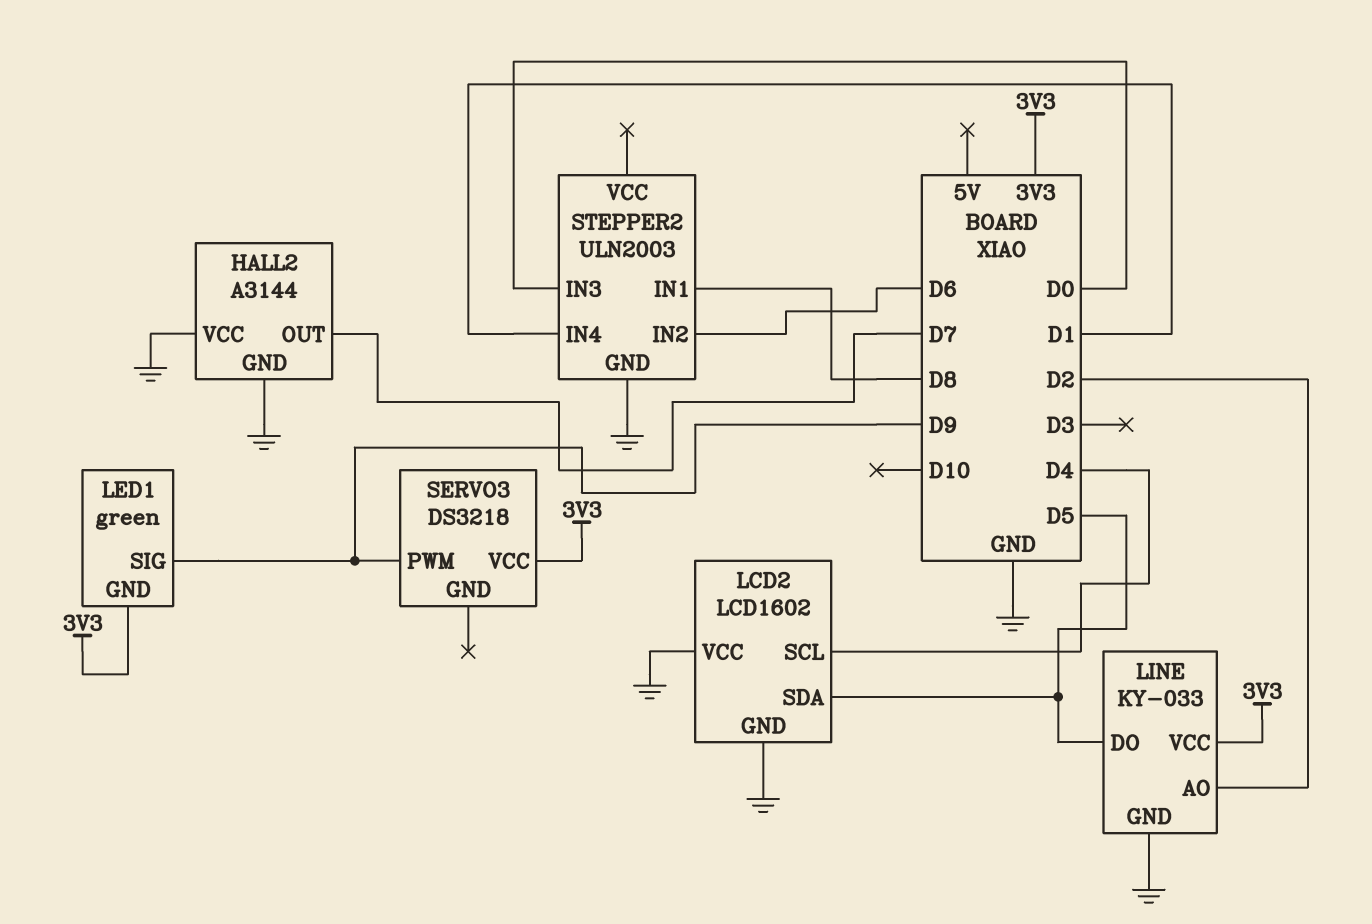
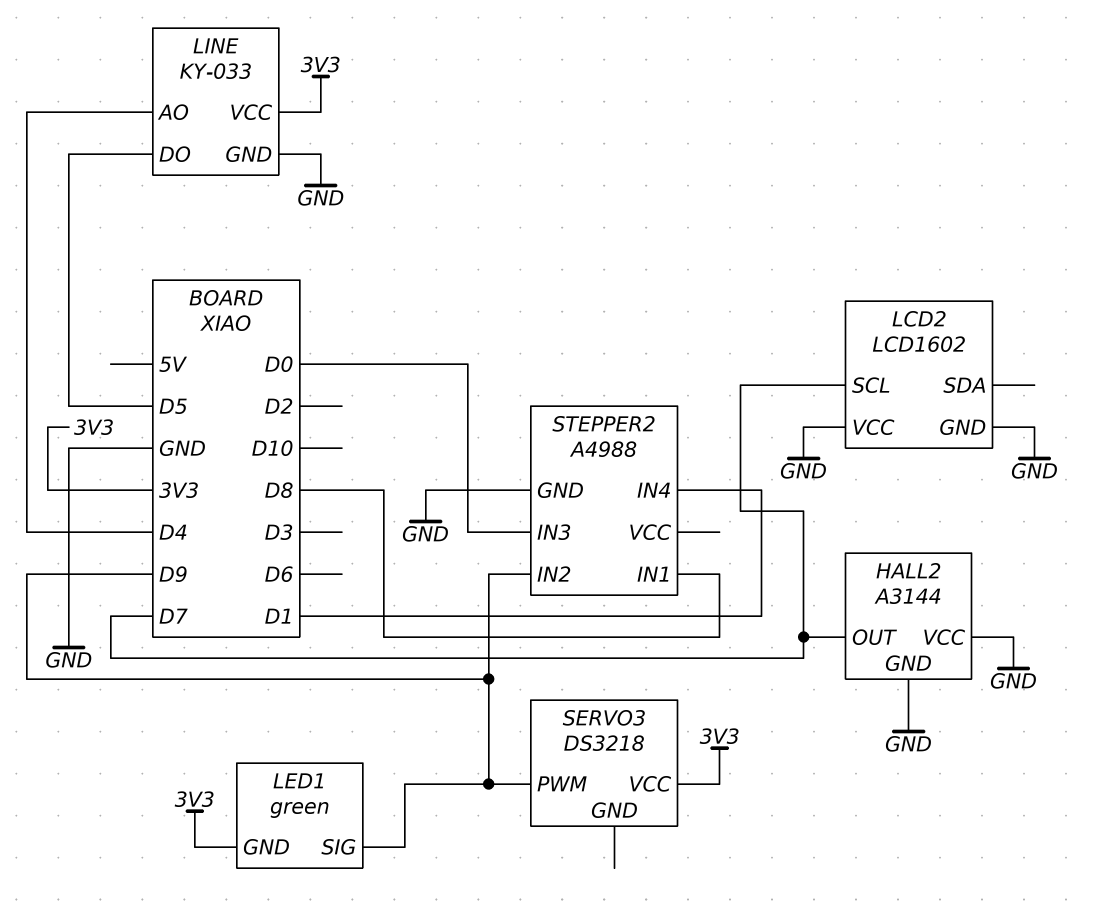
LCD2 pin SCL: D4 -> D7
LCD2 pin SDA: D5 -> none
LINE pin AO: D2 -> D4
STEPPER2: ULN2003 -> A4988
STEPPER2 pin IN2: D6 -> D9

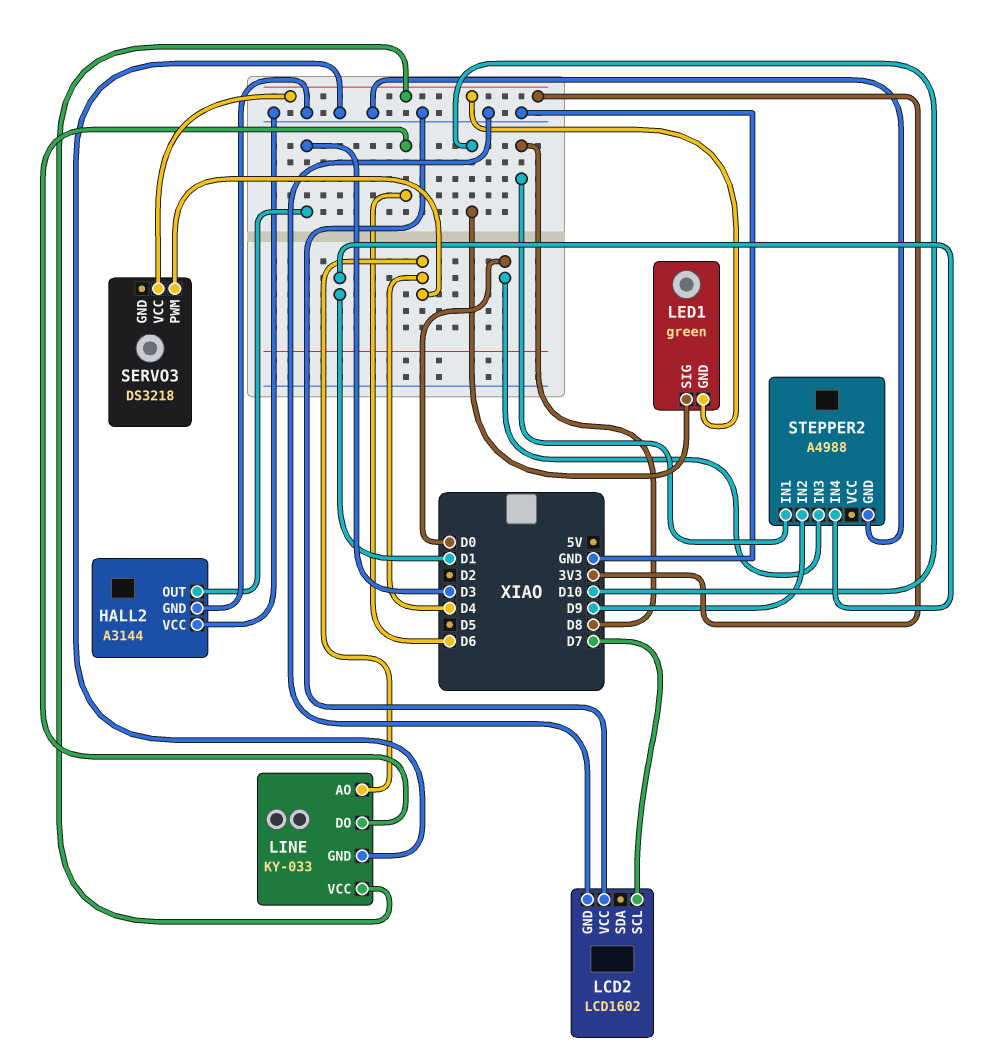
HALL2 pin OUT: D7 -> D3
LED1 pin SIG: D9 -> D10
LINE pin DO: D5 -> D6
SERVO3 pin PWM: D9 -> D4

